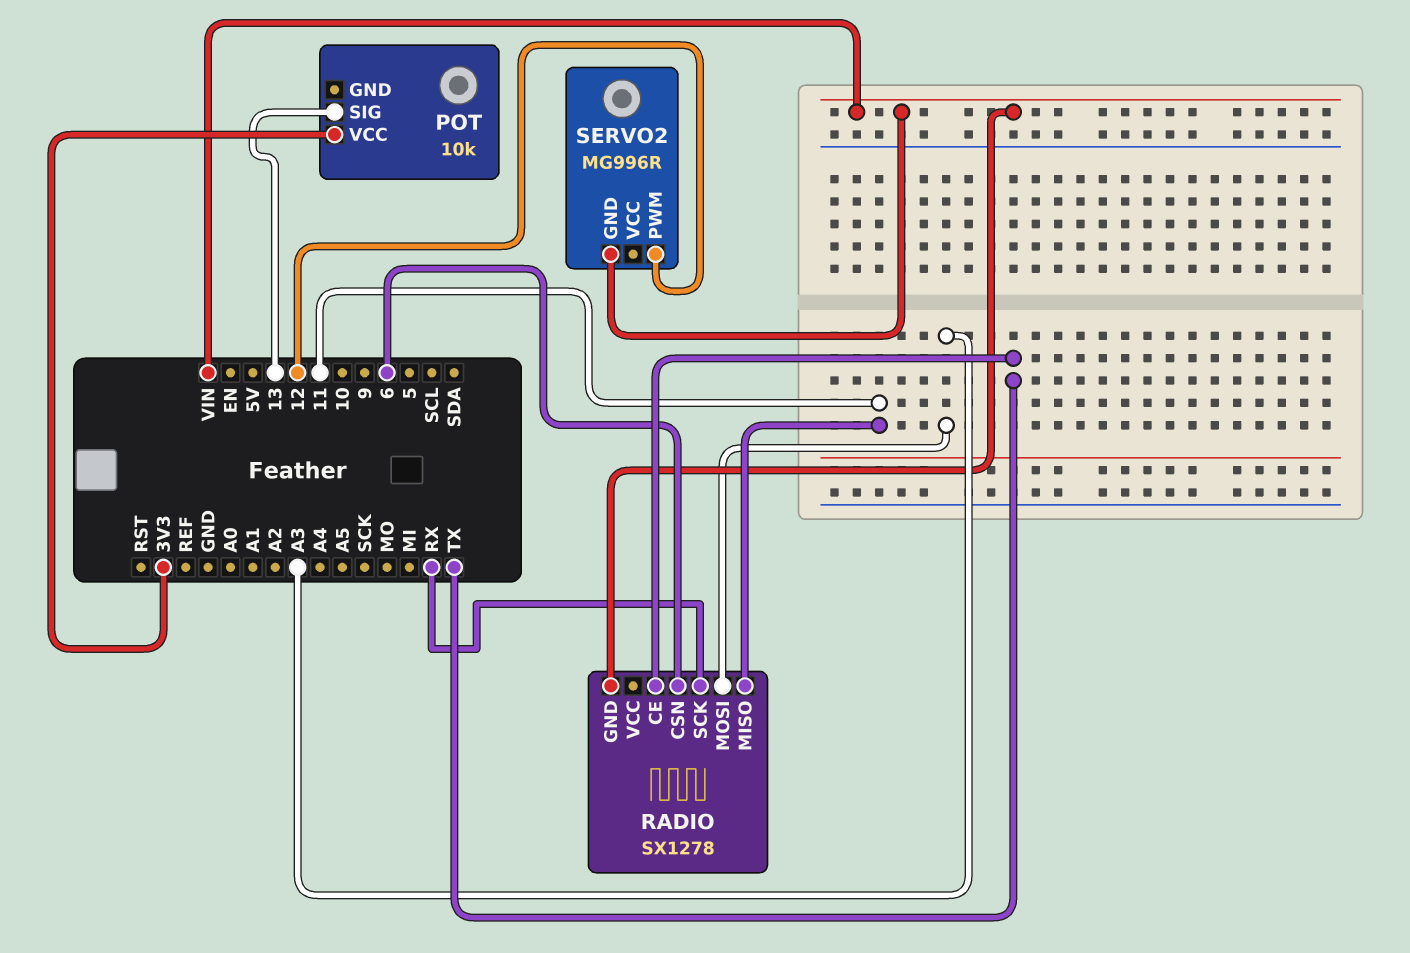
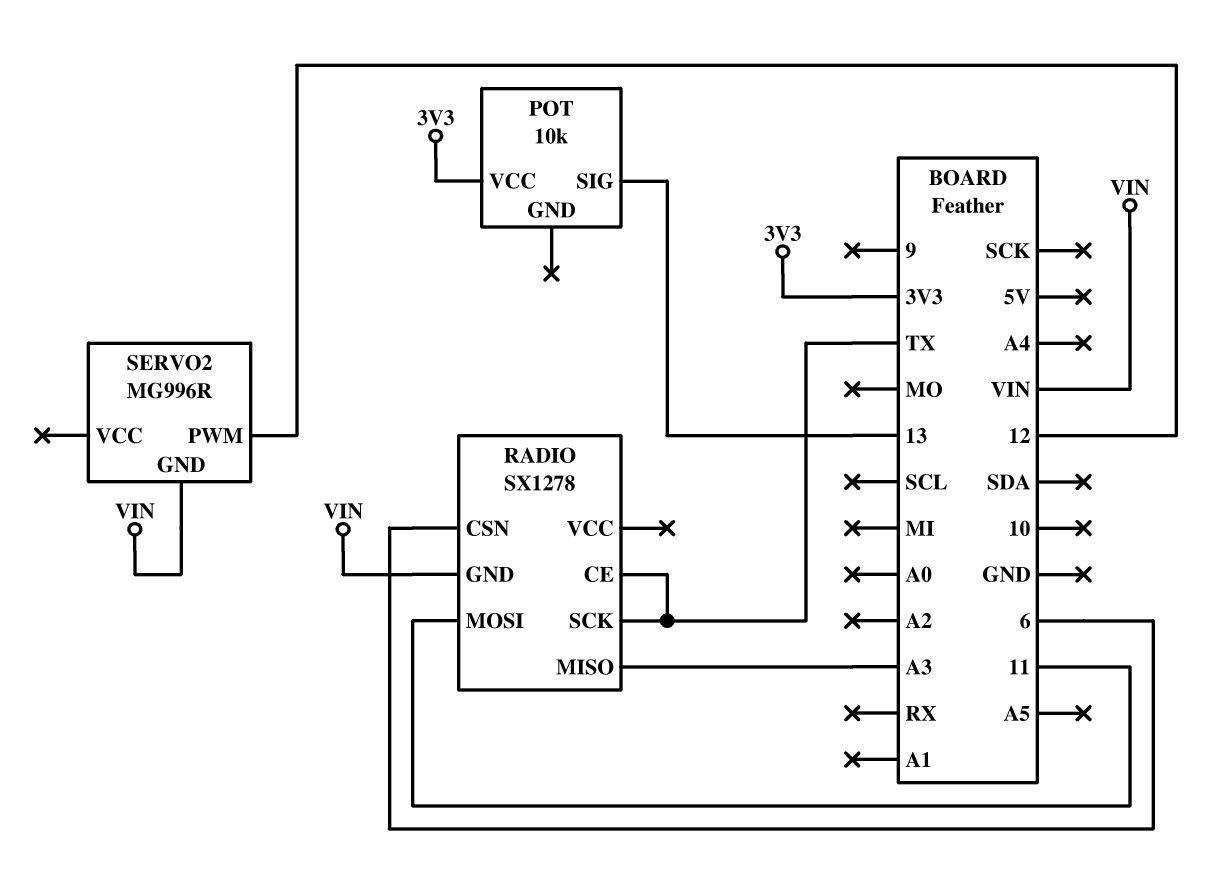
RADIO pin MISO: 11 -> A3
RADIO pin MOSI: A3 -> 11
RADIO pin SCK: RX -> TX

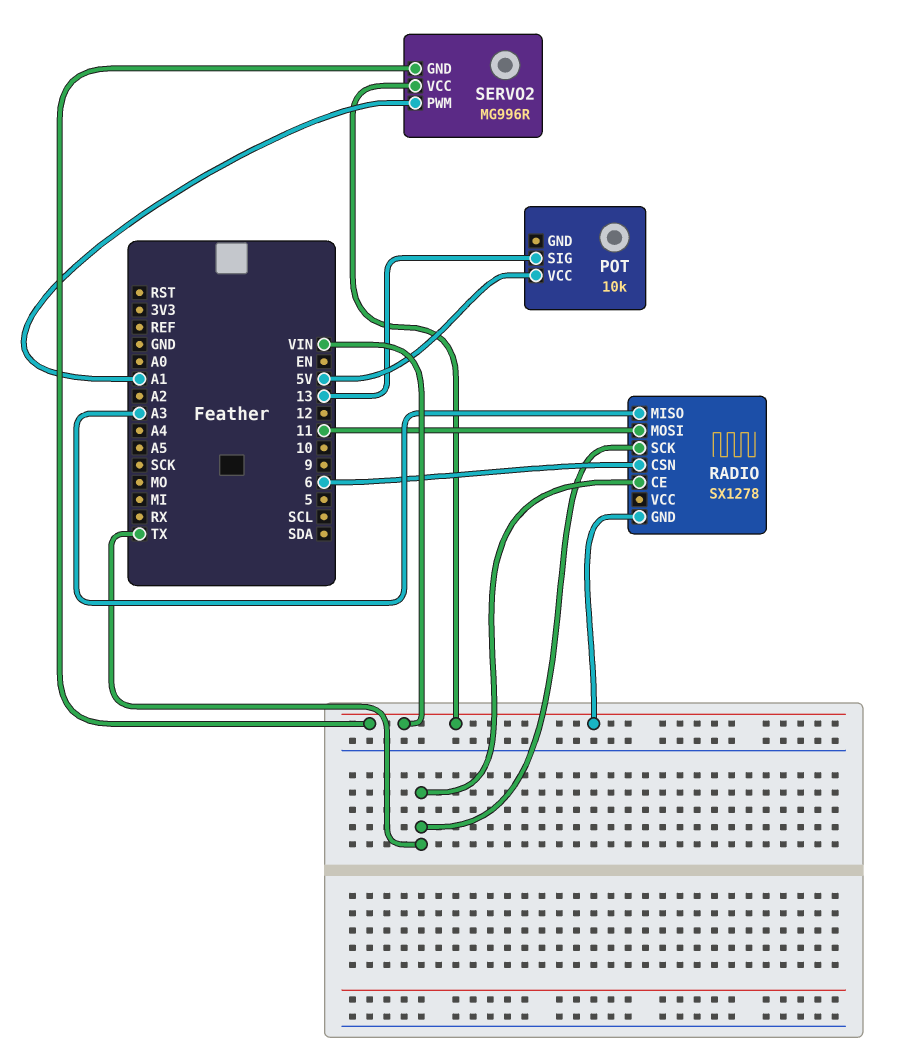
POT pin VCC: 3V3 -> 5V
SERVO2 pin PWM: 12 -> A1
SERVO2 pin VCC: none -> VIN

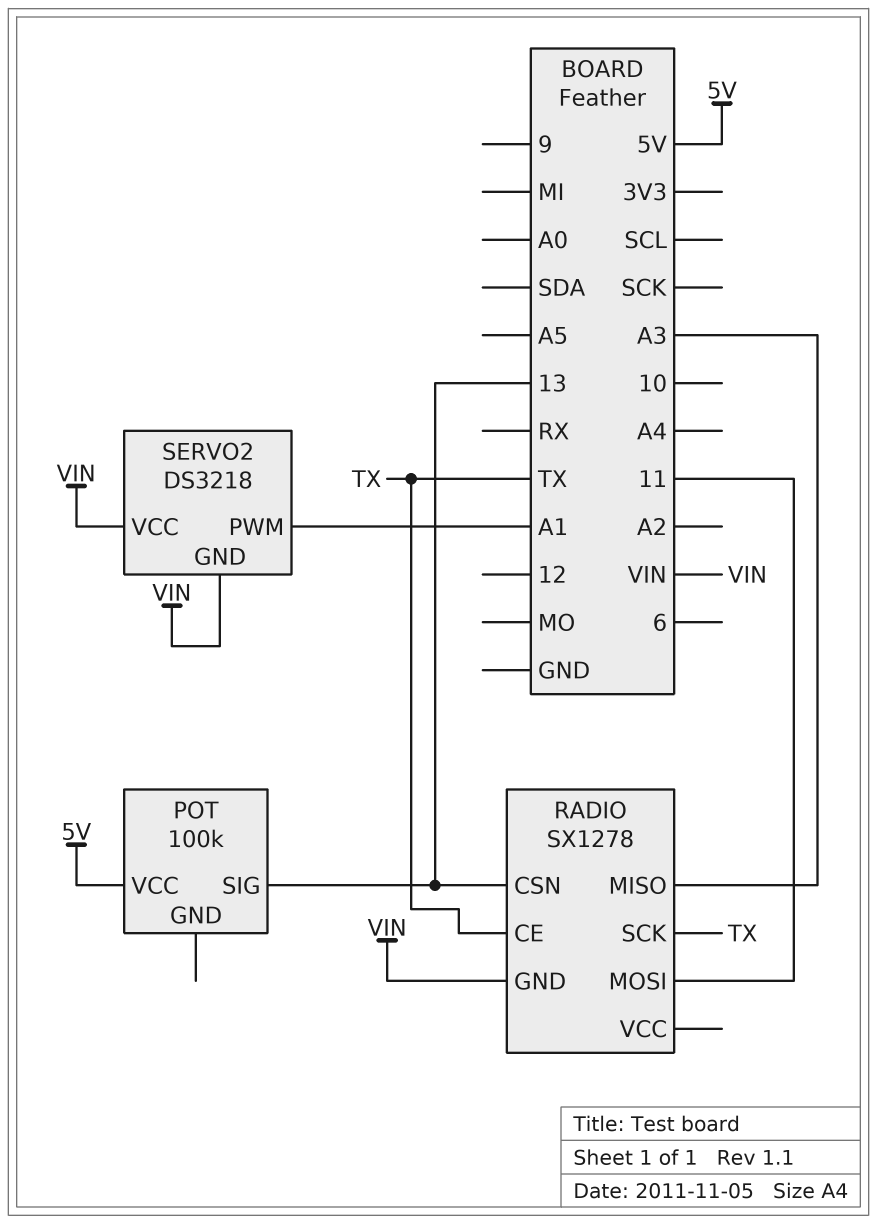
POT: 10k -> 100k
RADIO pin CSN: 6 -> 13
SERVO2: MG996R -> DS3218

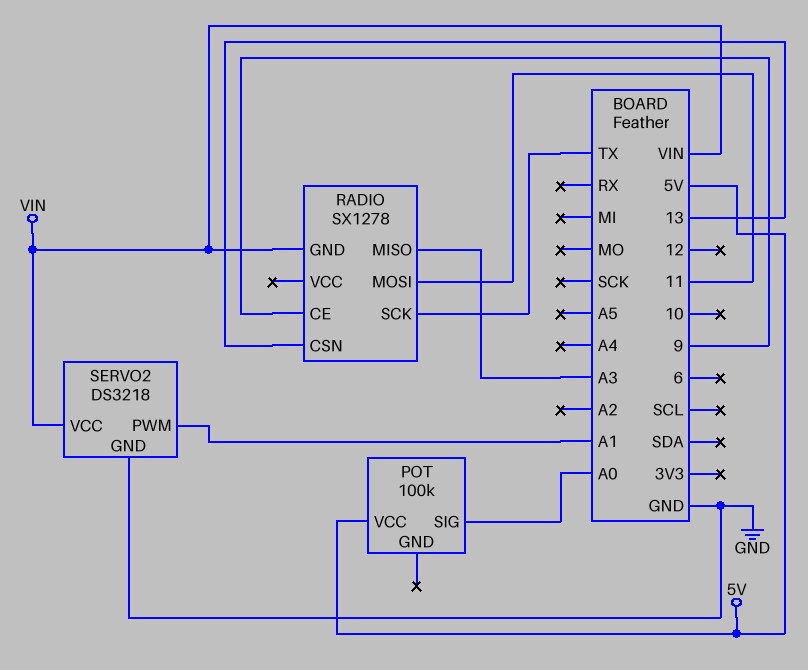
POT pin SIG: 13 -> A0
RADIO pin CE: TX -> 9
SERVO2 pin GND: VIN -> GND

